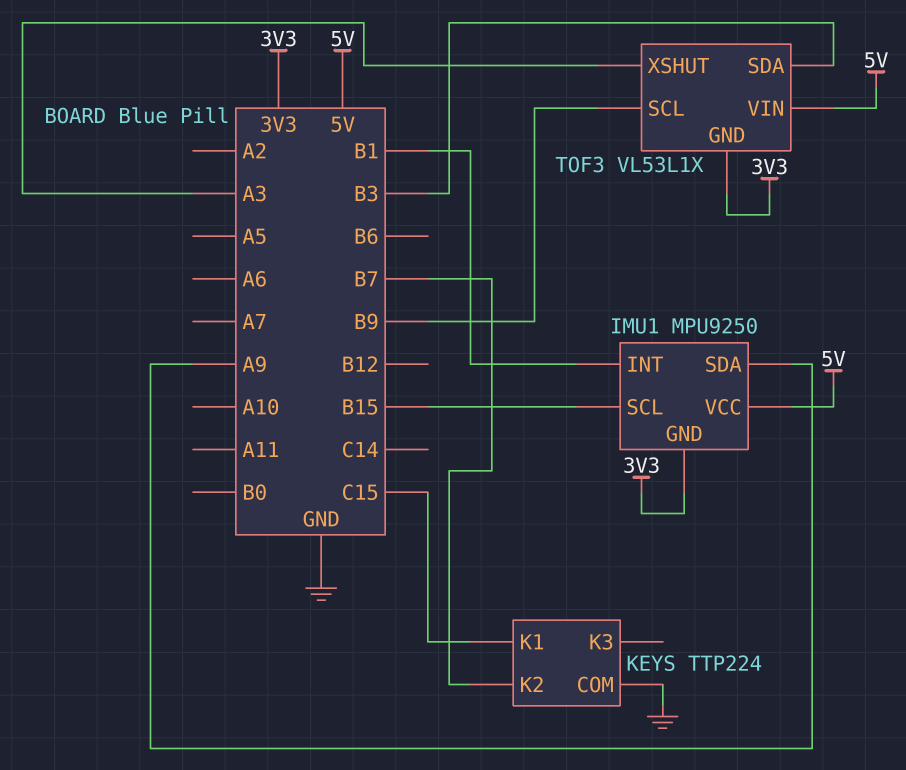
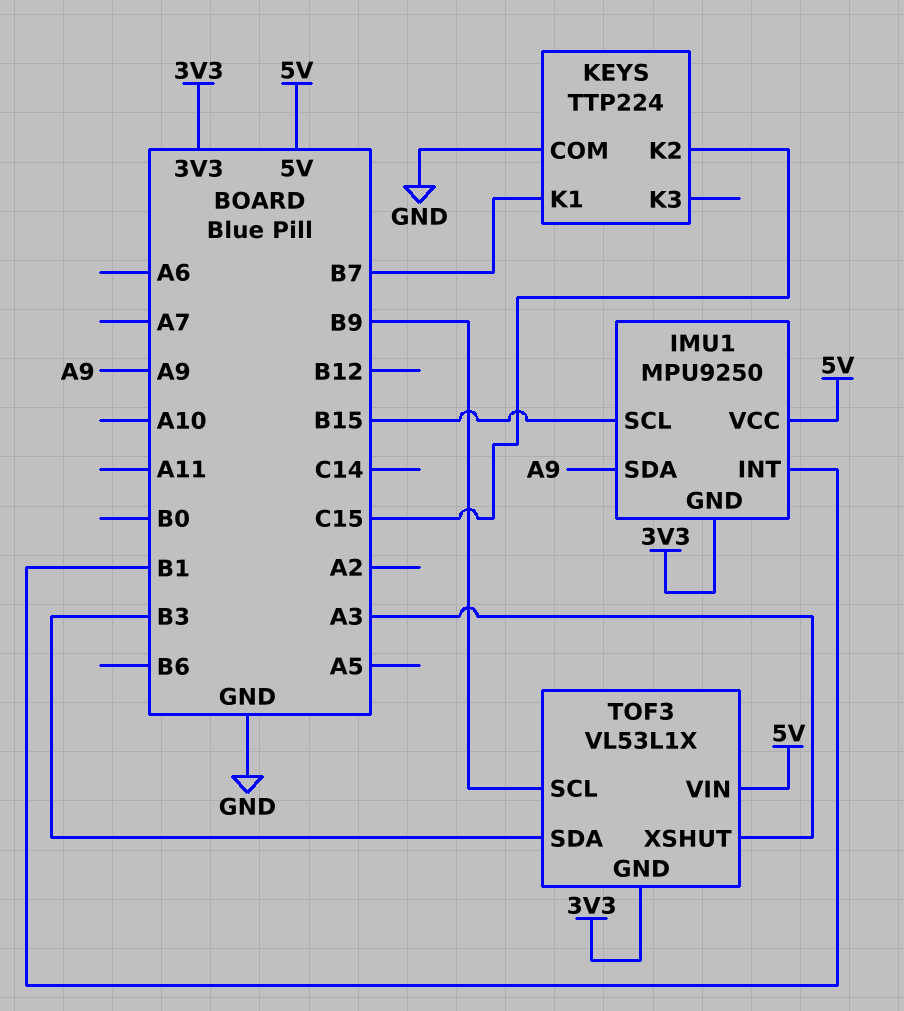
KEYS pin K1: C15 -> B7
KEYS pin K2: B7 -> C15

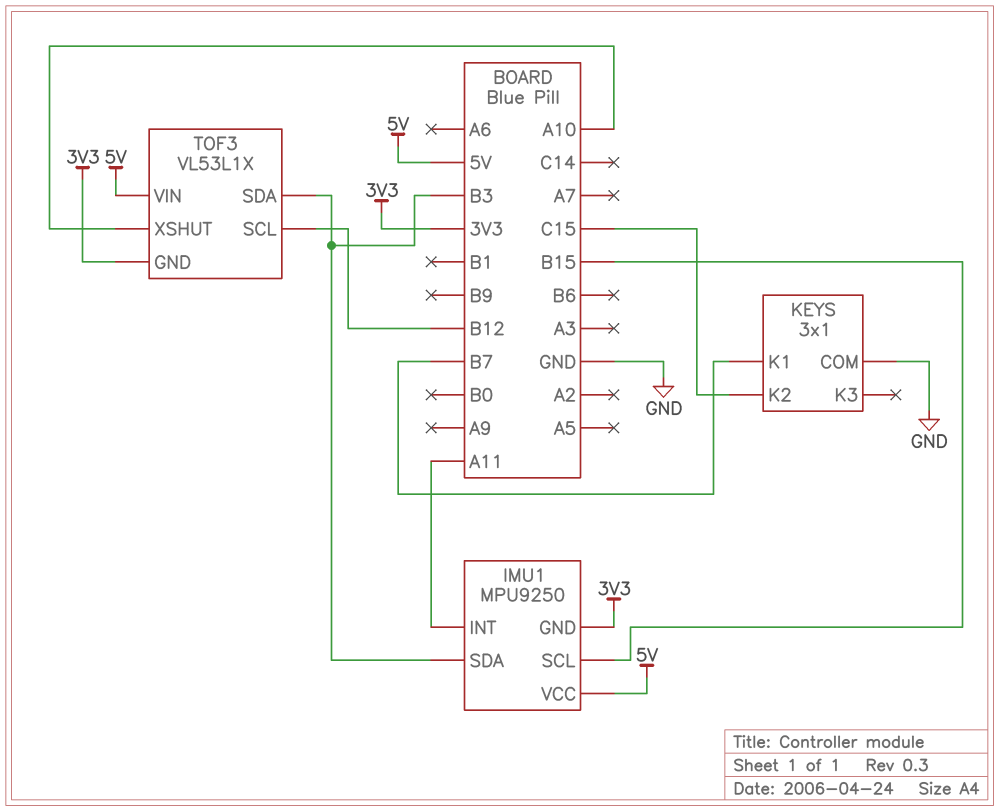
IMU1 pin INT: B1 -> A11
IMU1 pin SDA: A9 -> B3
KEYS: TTP224 -> 3x1
TOF3 pin SCL: B9 -> B12
TOF3 pin XSHUT: A3 -> A10

